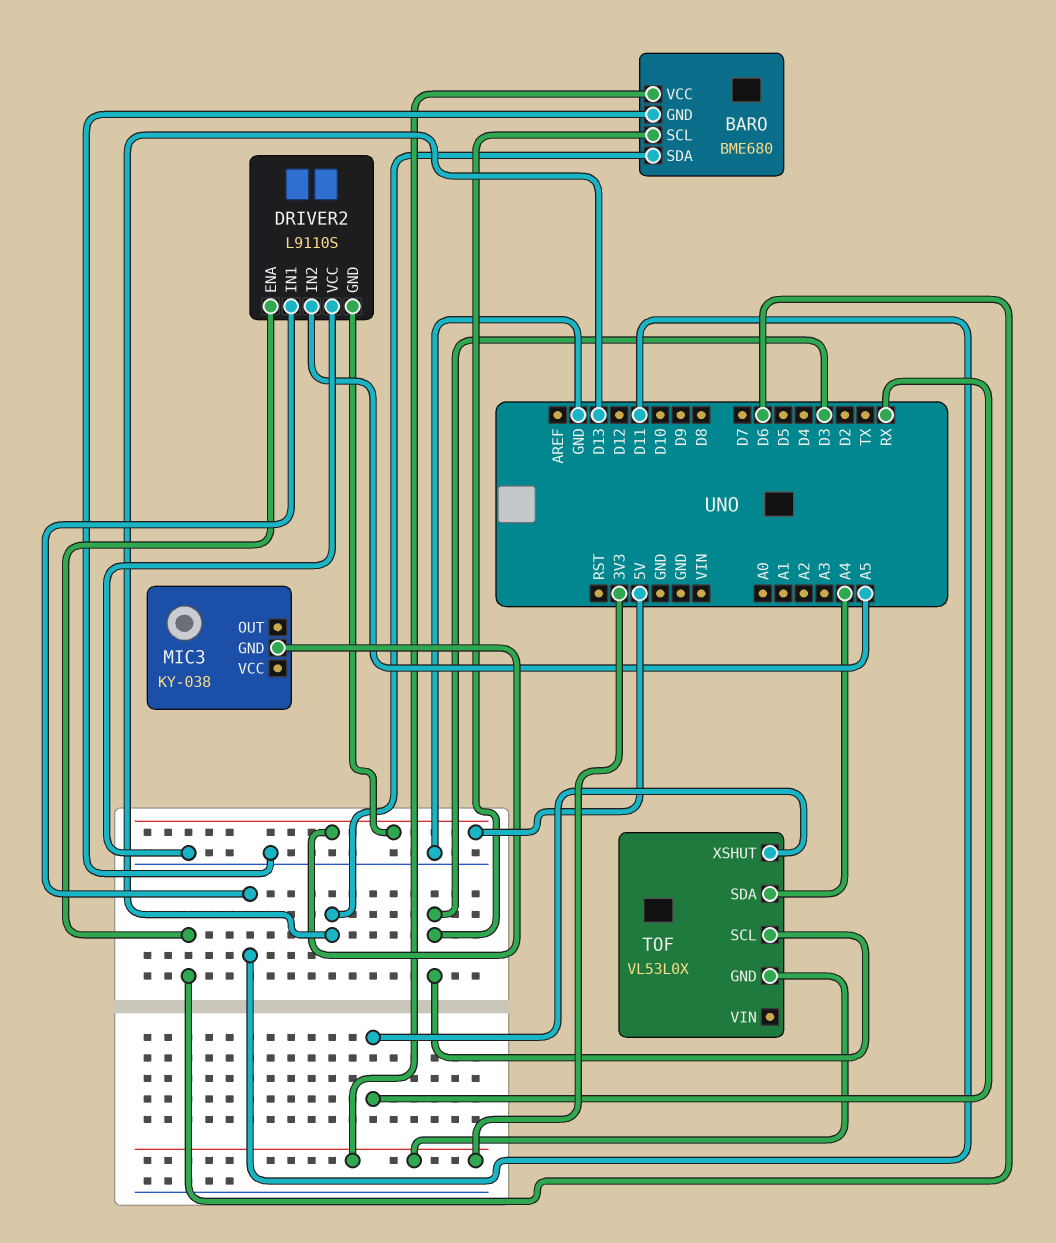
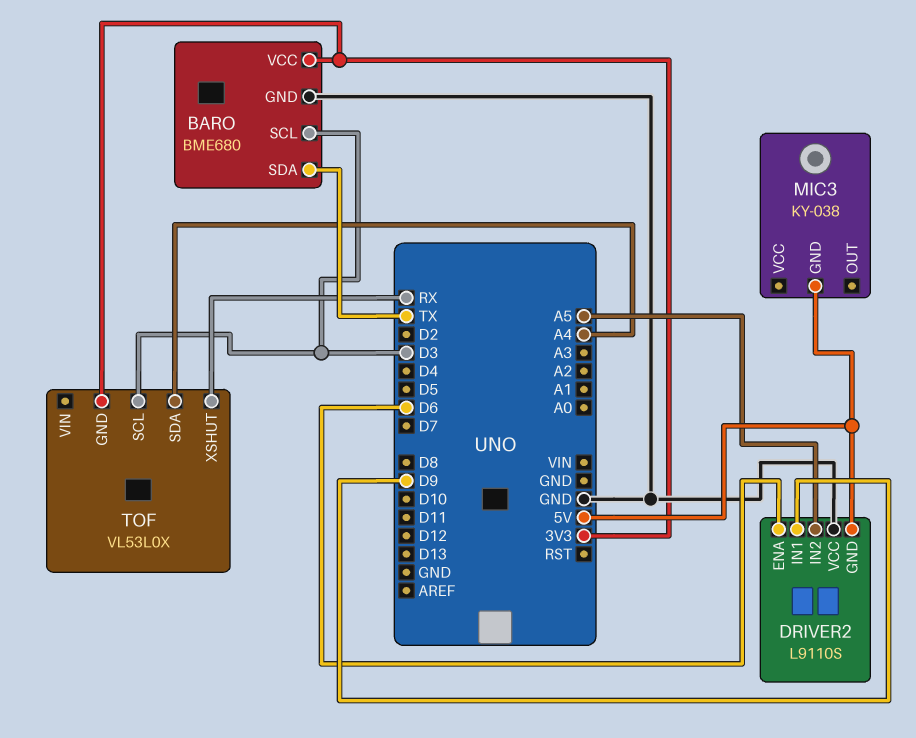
BARO pin SDA: D13 -> TX
DRIVER2 pin IN1: D11 -> D9

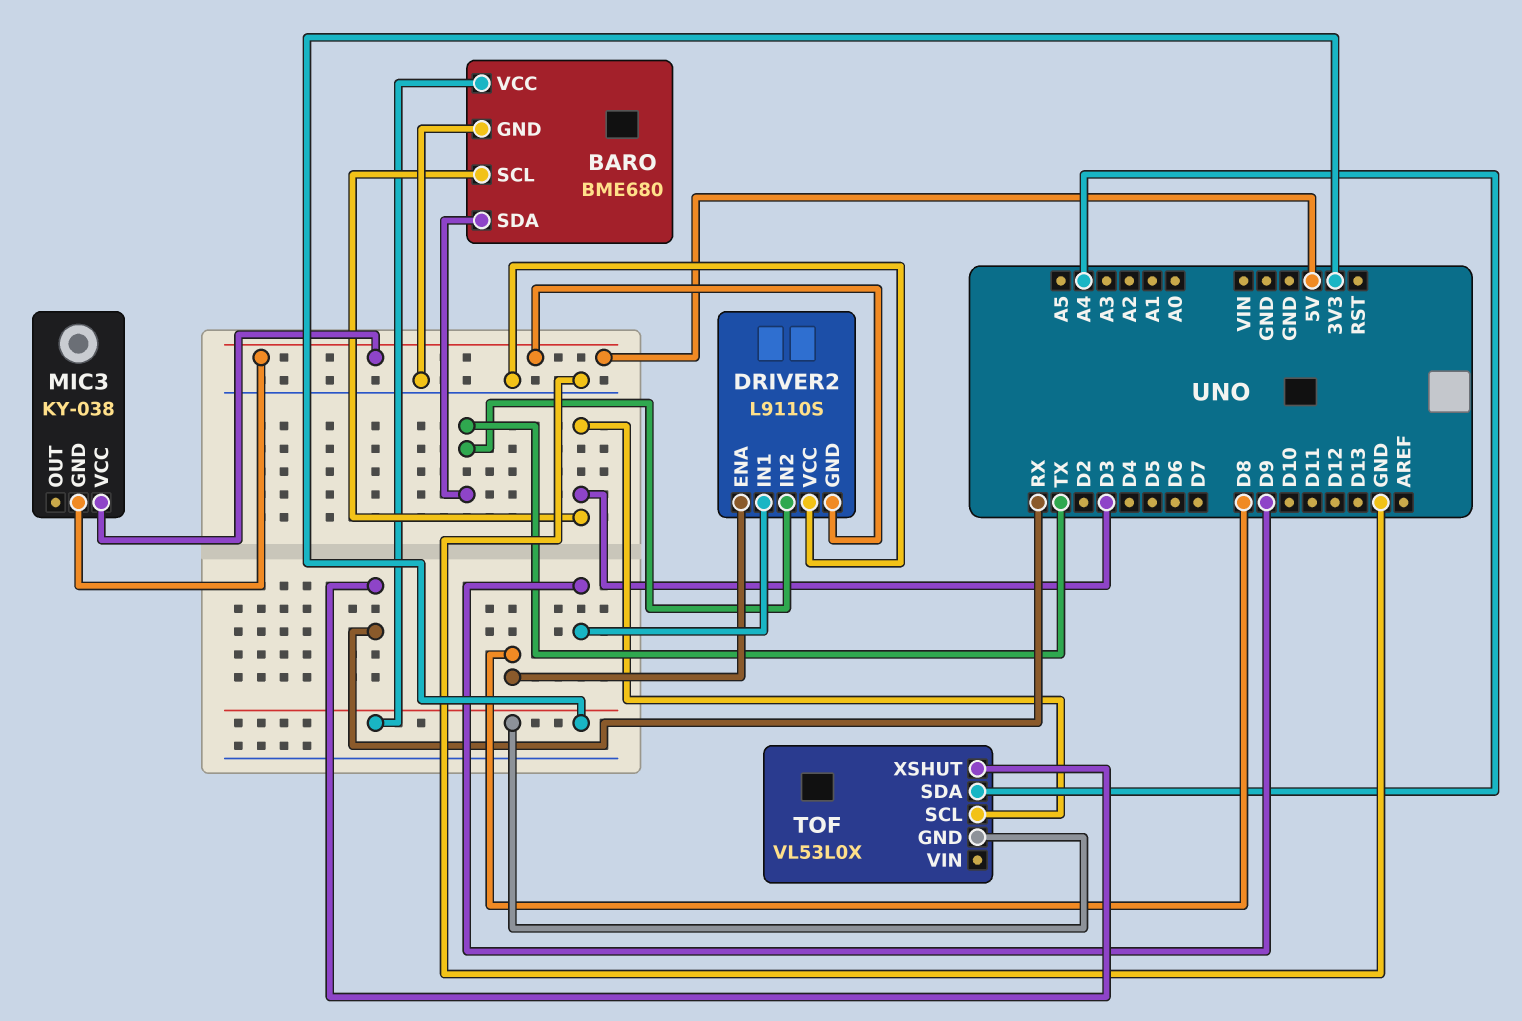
DRIVER2 pin ENA: D6 -> D8
DRIVER2 pin IN2: A5 -> TX
MIC3 pin VCC: none -> 5V

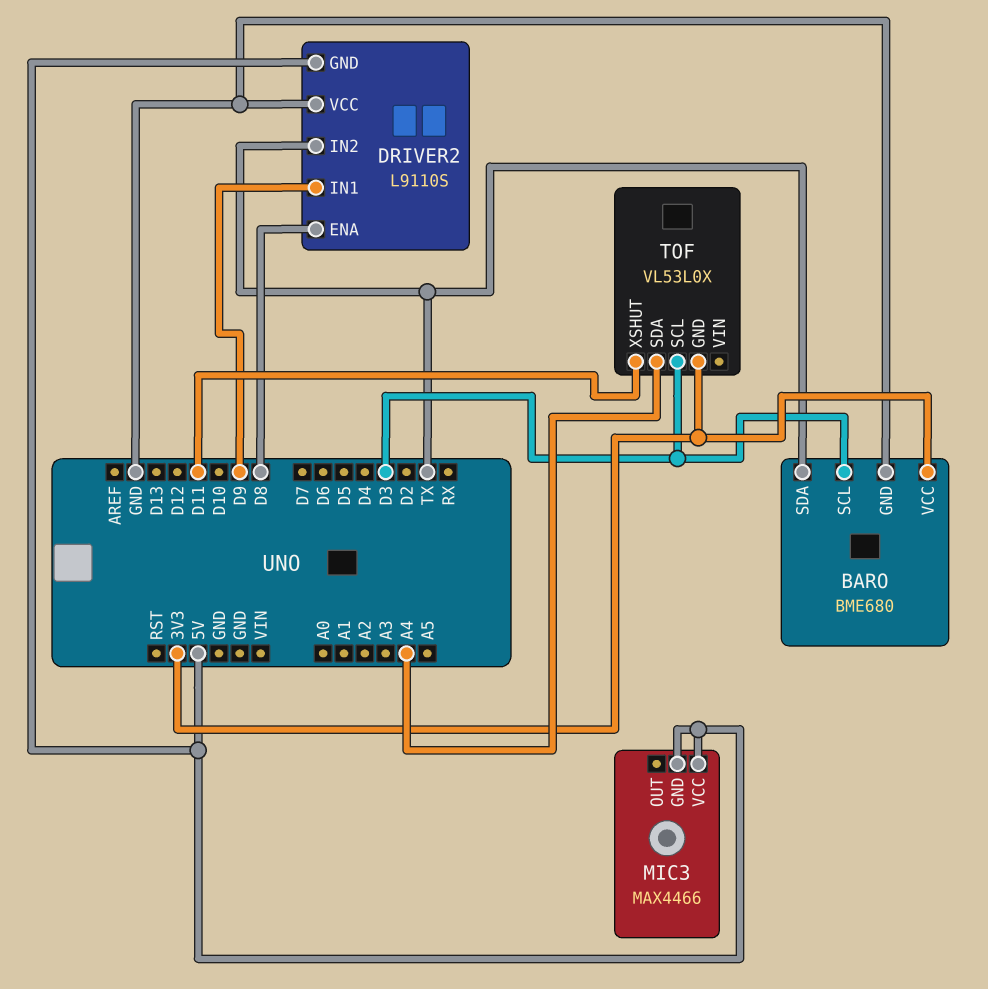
MIC3: KY-038 -> MAX4466
TOF pin XSHUT: RX -> D11

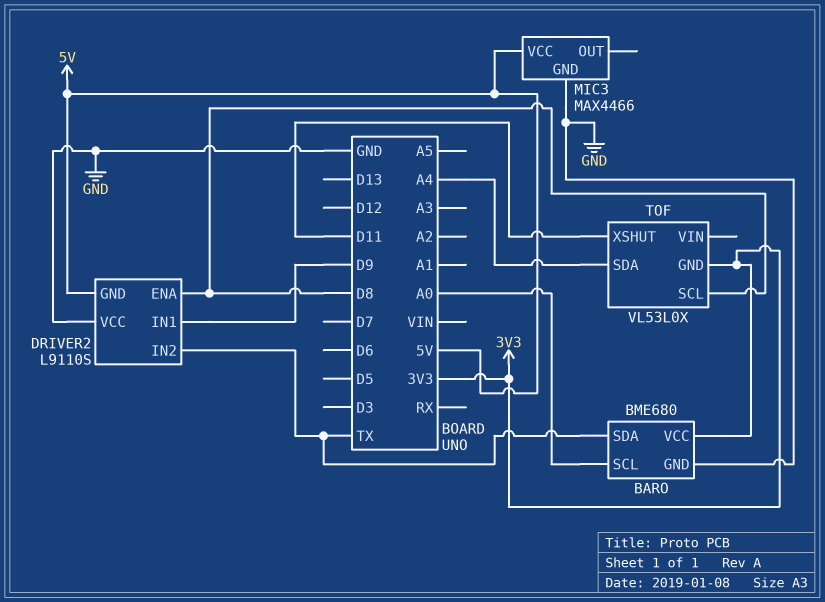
BARO pin SCL: D3 -> A0
MIC3 pin GND: 5V -> GND
TOF pin SCL: D3 -> D8

